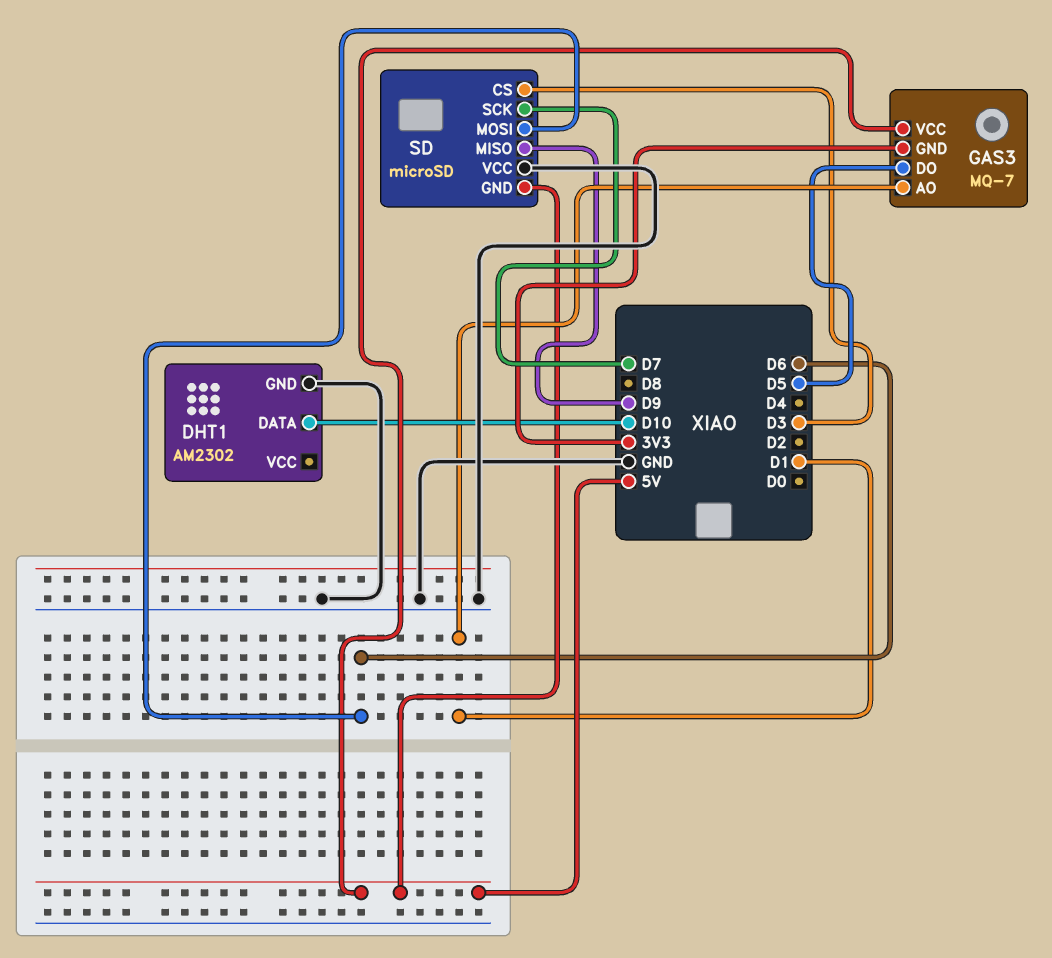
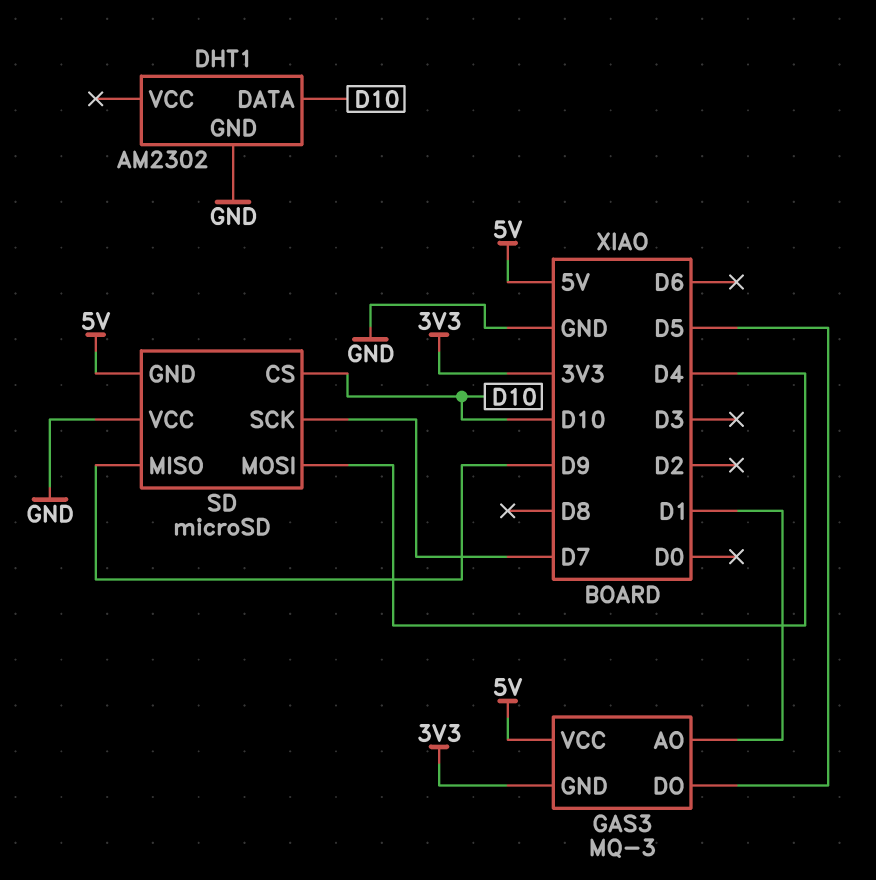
GAS3: MQ-7 -> MQ-3
SD pin CS: D3 -> D10
SD pin MOSI: D6 -> D4

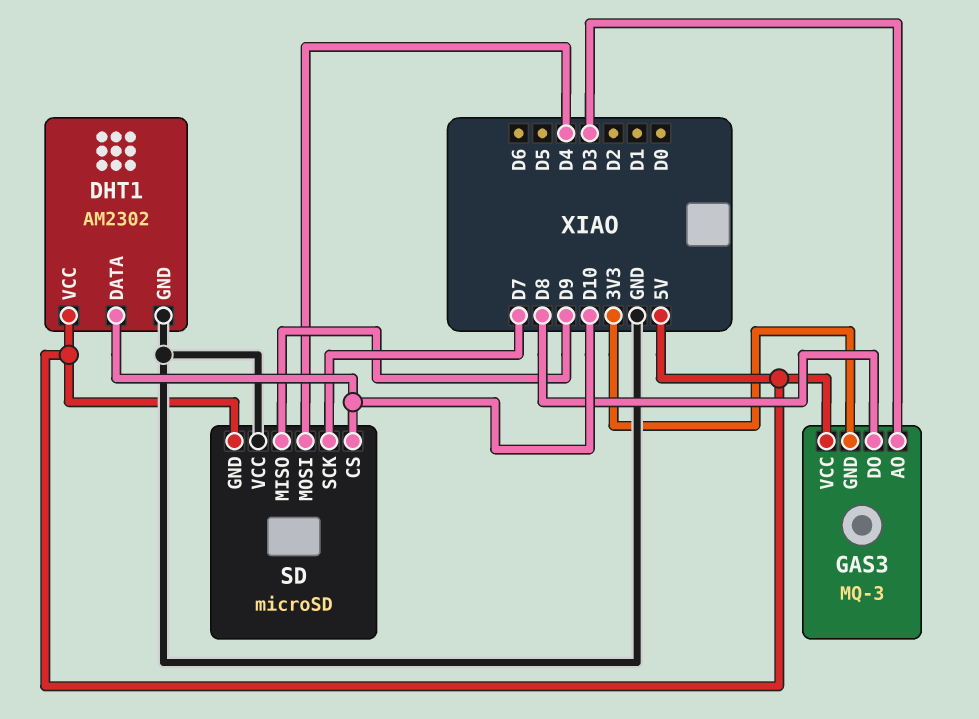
DHT1 pin VCC: none -> 5V
GAS3 pin AO: D1 -> D3
GAS3 pin DO: D5 -> D8

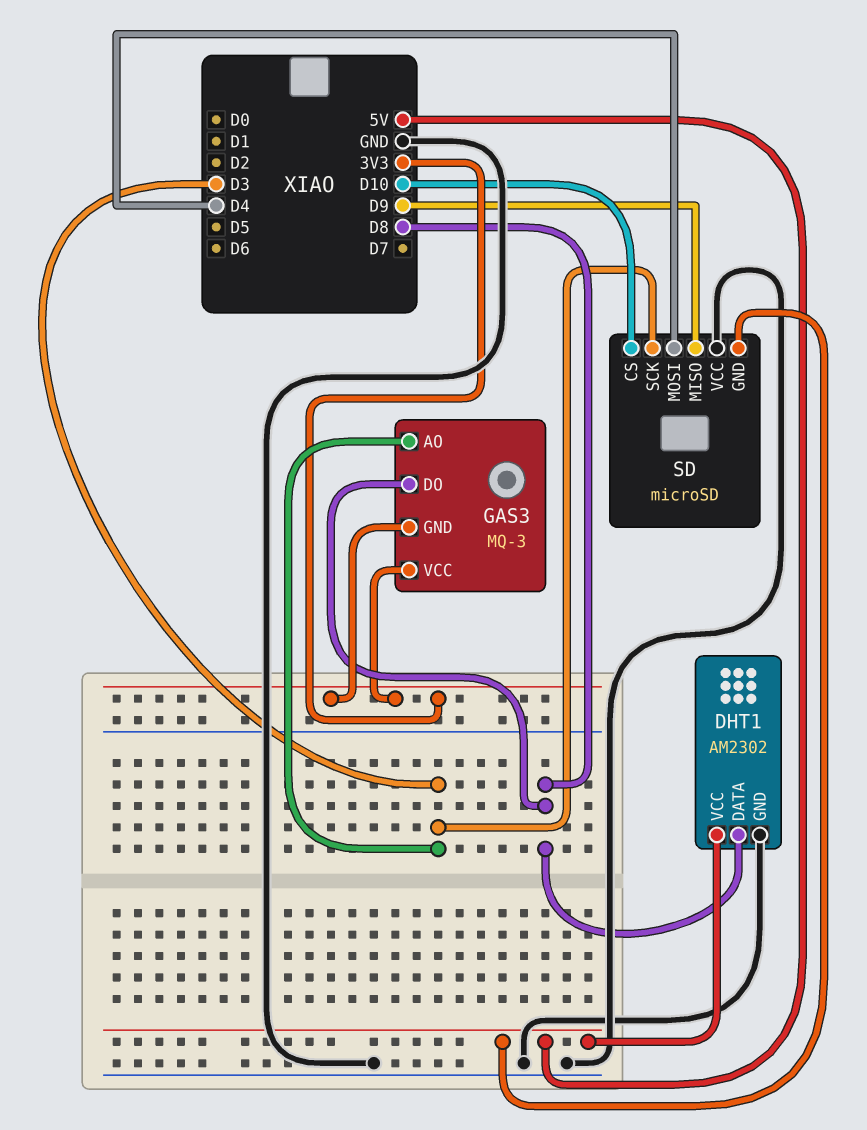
DHT1 pin DATA: D10 -> D8
GAS3 pin VCC: 5V -> 3V3
SD pin SCK: D7 -> D3

